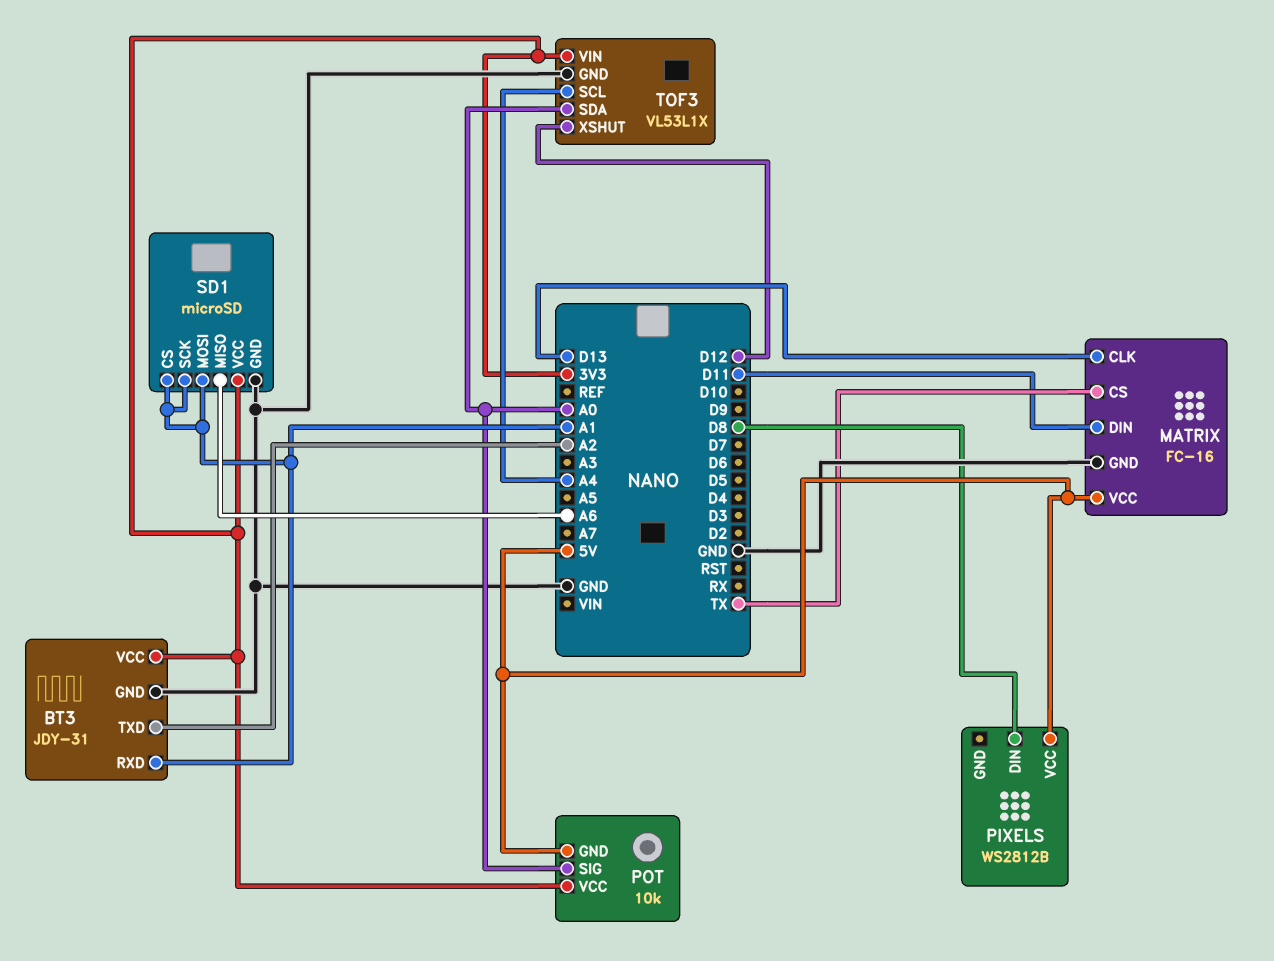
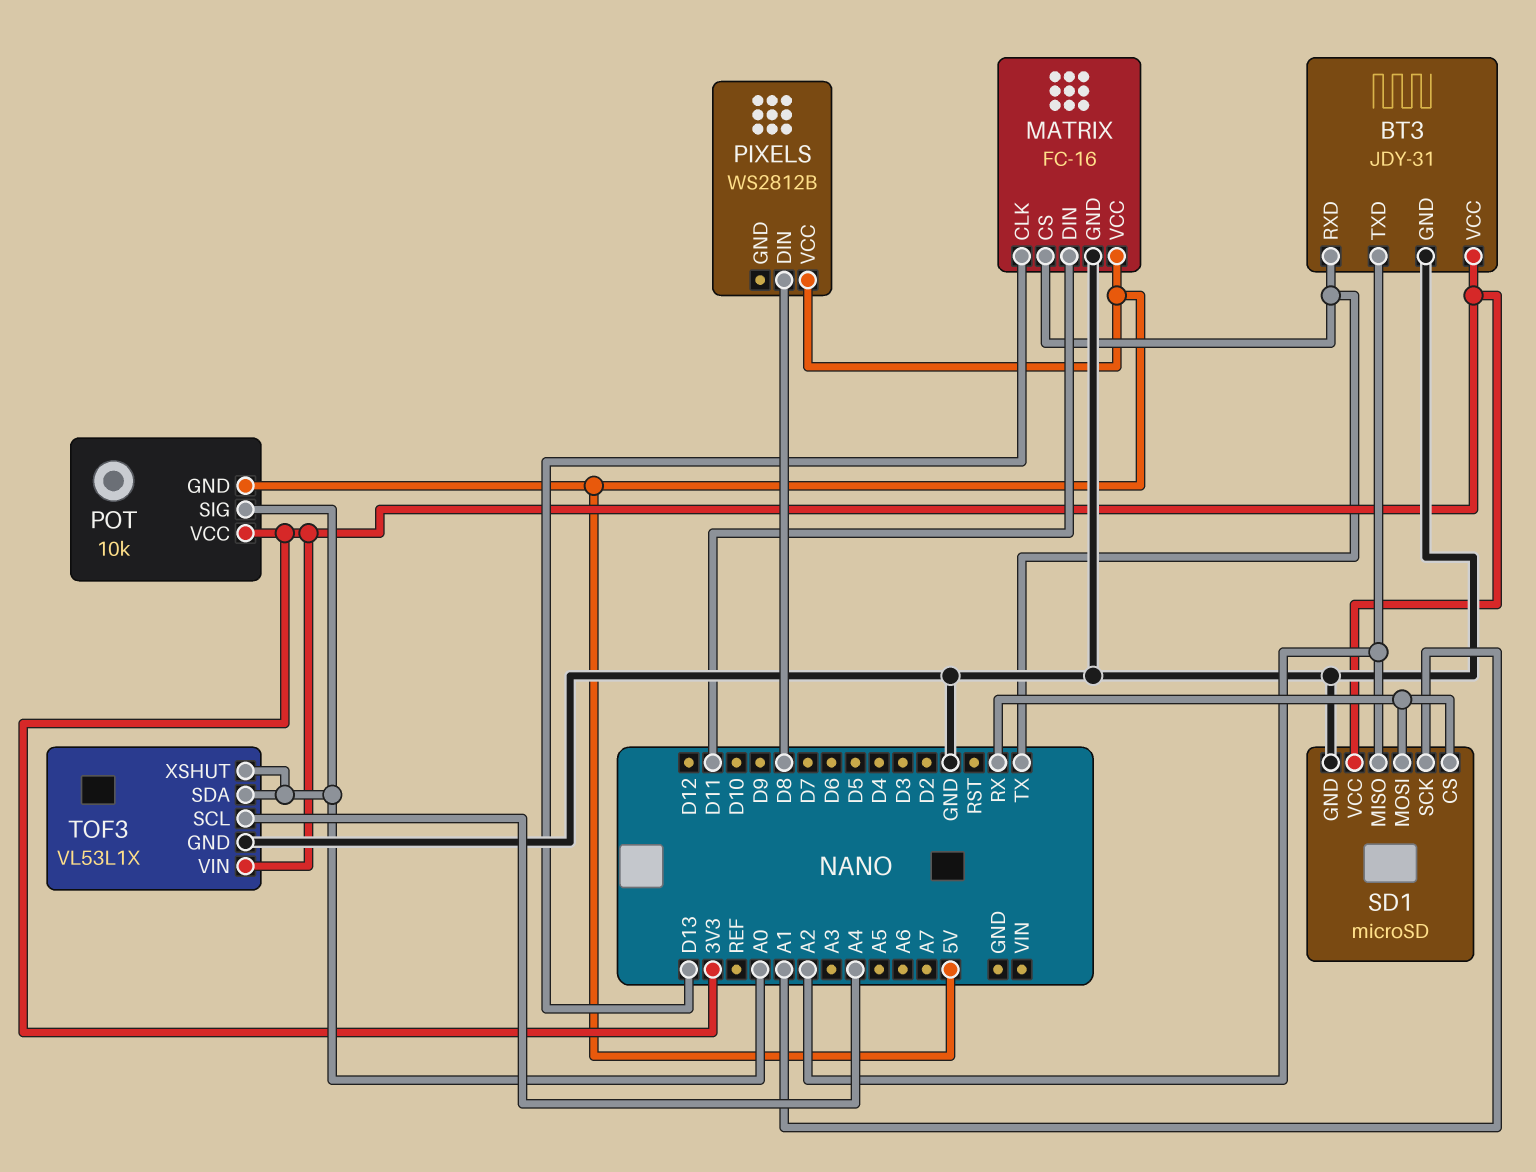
BT3 pin RXD: A1 -> TX
SD1 pin CS: A1 -> RX
SD1 pin MISO: A6 -> A2
SD1 pin MOSI: A1 -> RX
TOF3 pin XSHUT: D12 -> A0

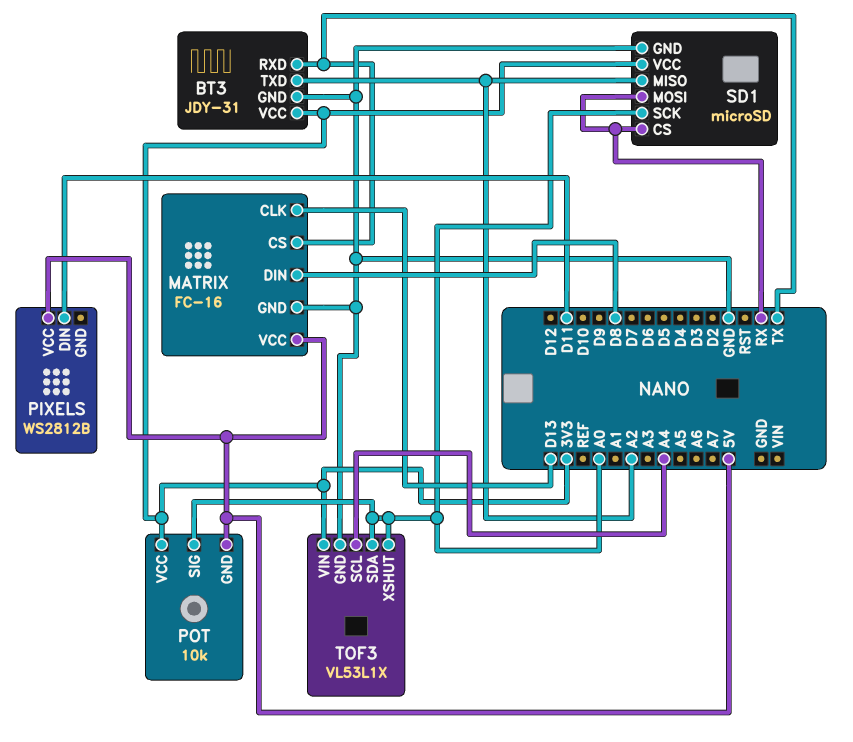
MATRIX pin DIN: D11 -> D8
PIXELS pin DIN: D8 -> D11
SD1 pin SCK: A1 -> A0

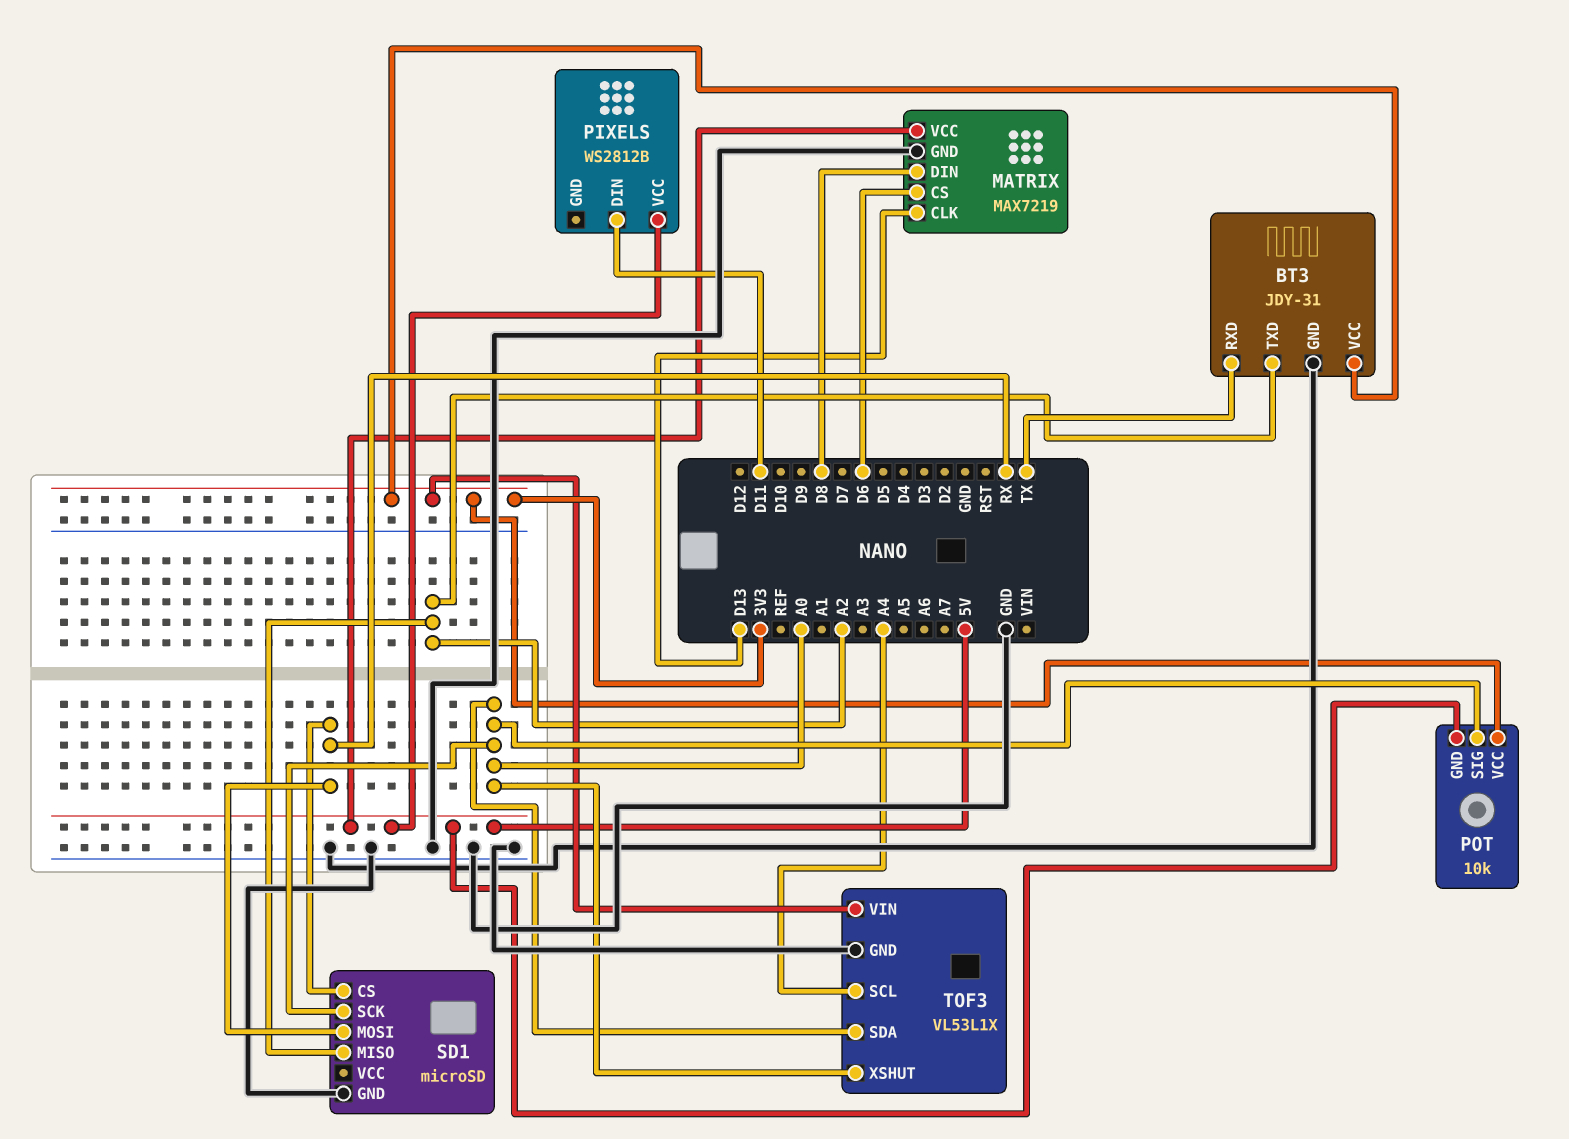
MATRIX: FC-16 -> MAX7219
MATRIX pin CS: TX -> D6
SD1 pin VCC: 3V3 -> none

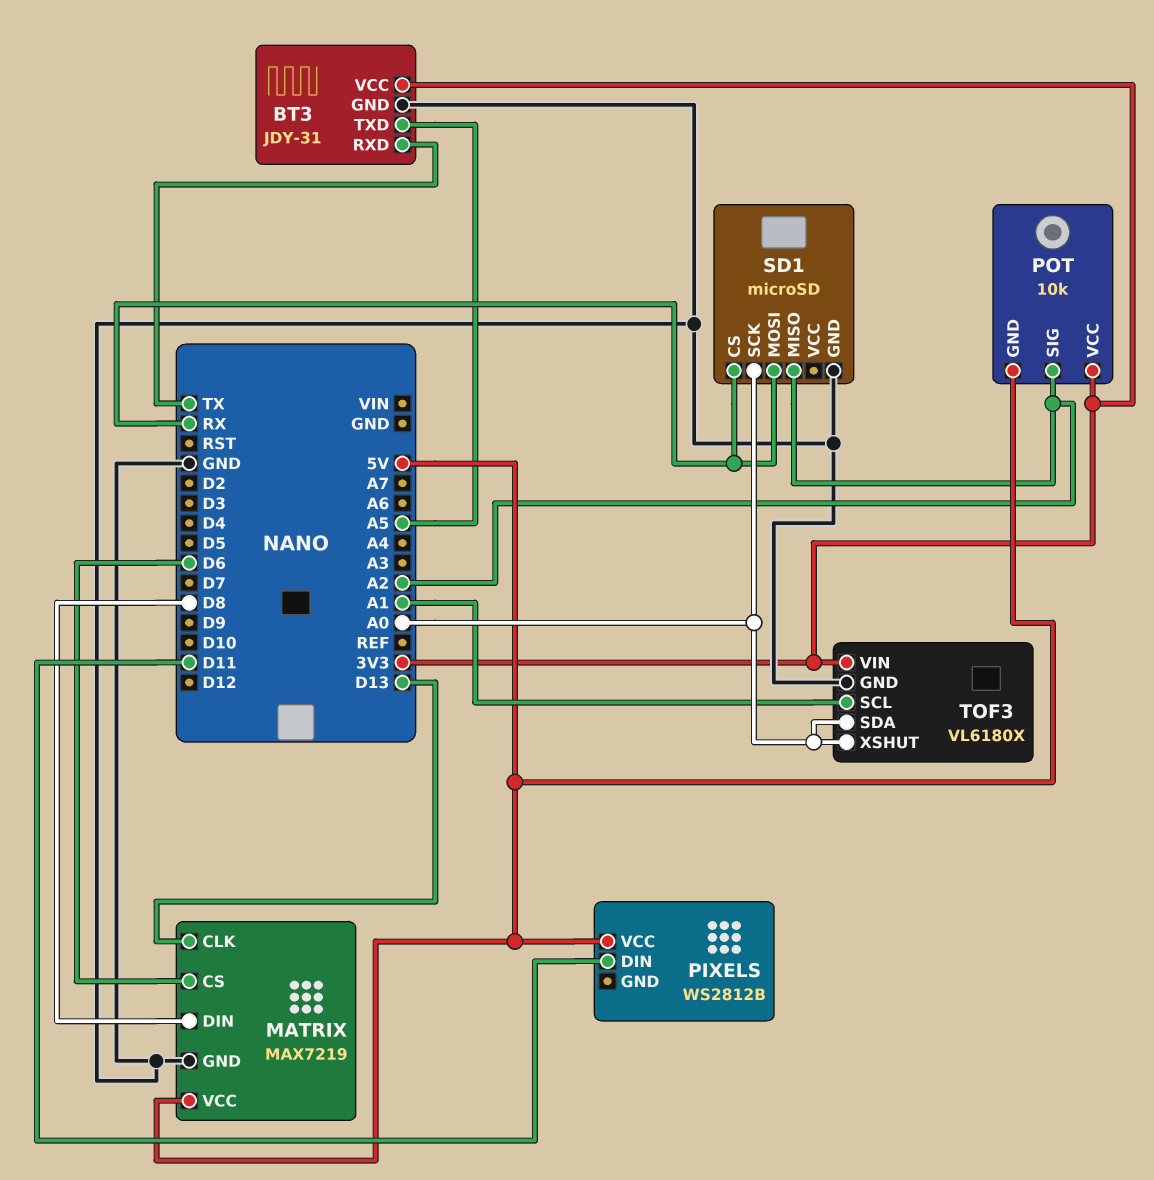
BT3 pin TXD: A2 -> A5
POT pin SIG: A0 -> A2
TOF3: VL53L1X -> VL6180X
TOF3 pin SCL: A4 -> A1

